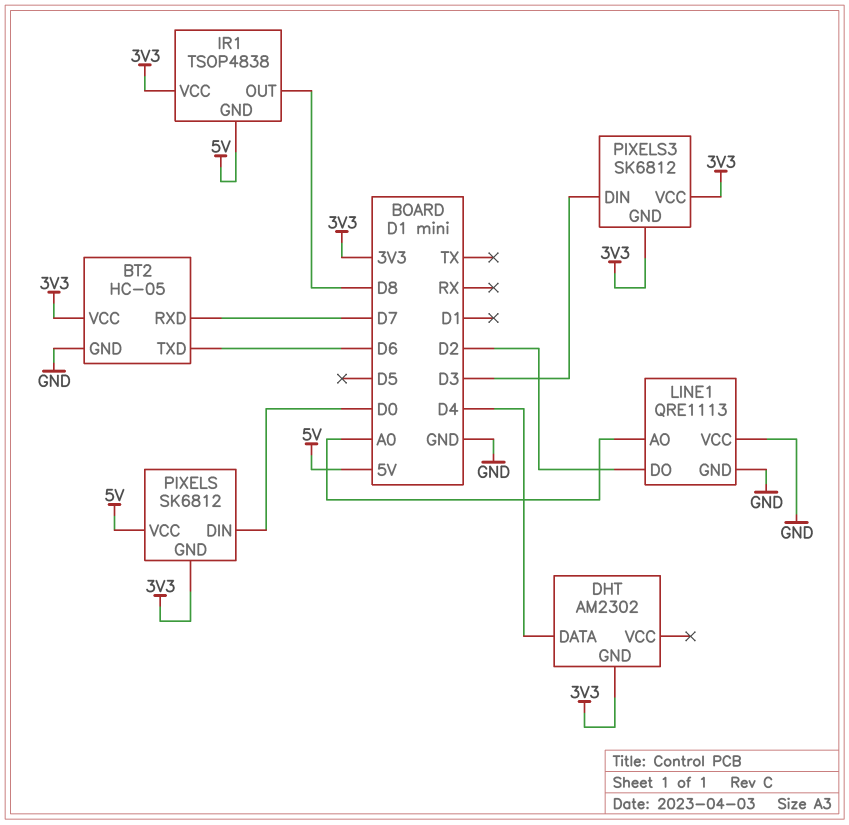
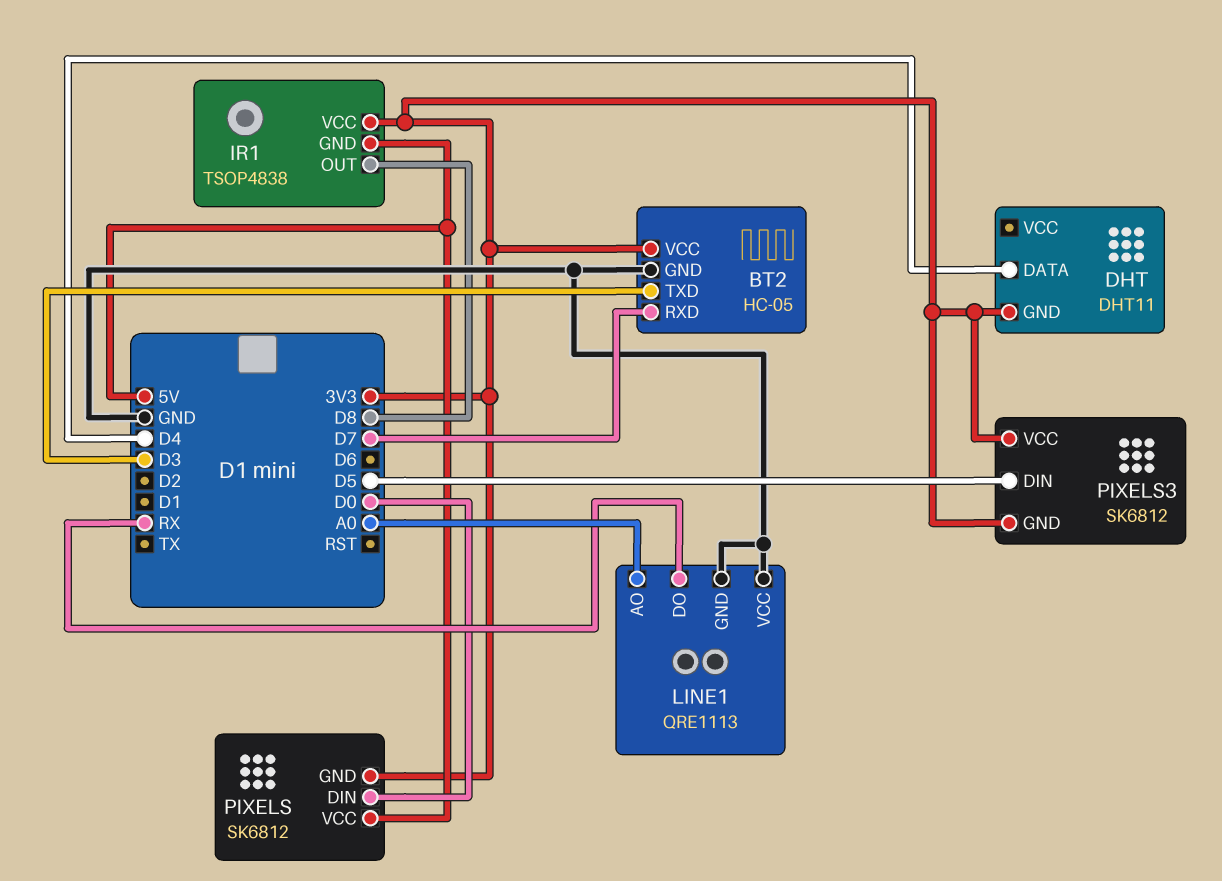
BT2 pin TXD: D6 -> D3
DHT: AM2302 -> DHT11
LINE1 pin DO: D2 -> RX
PIXELS3 pin DIN: D3 -> D5

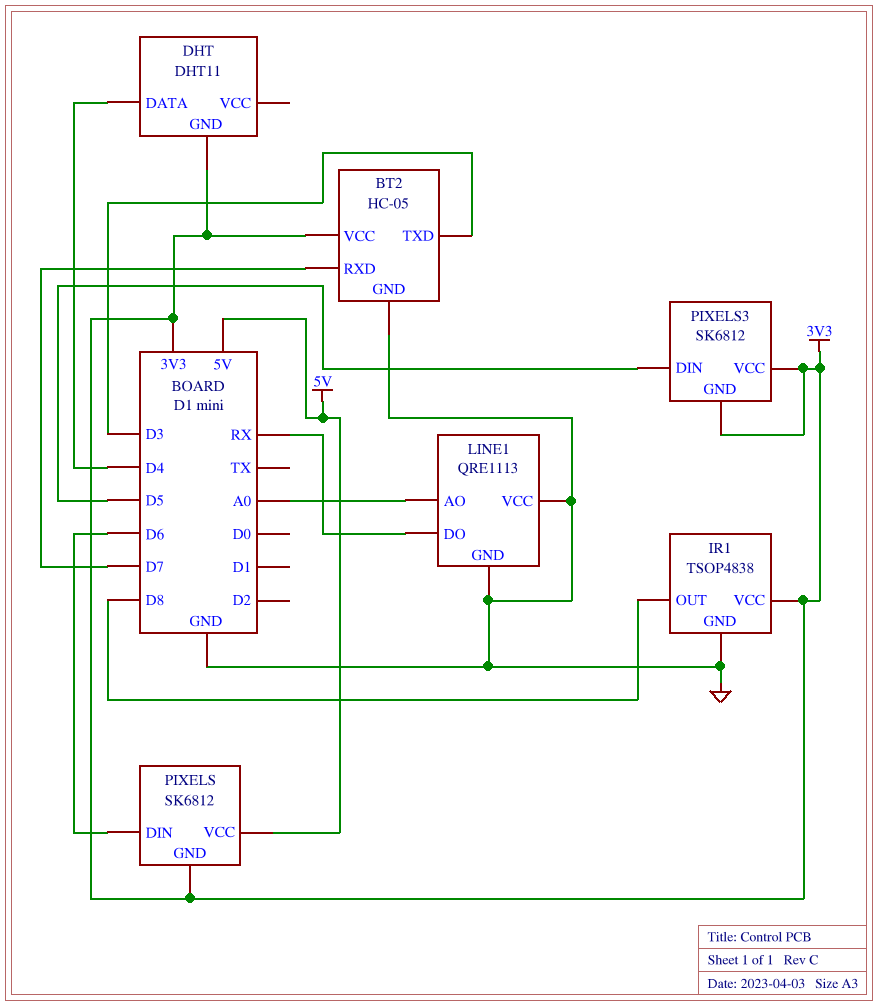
IR1 pin GND: 5V -> GND
PIXELS pin DIN: D0 -> D6

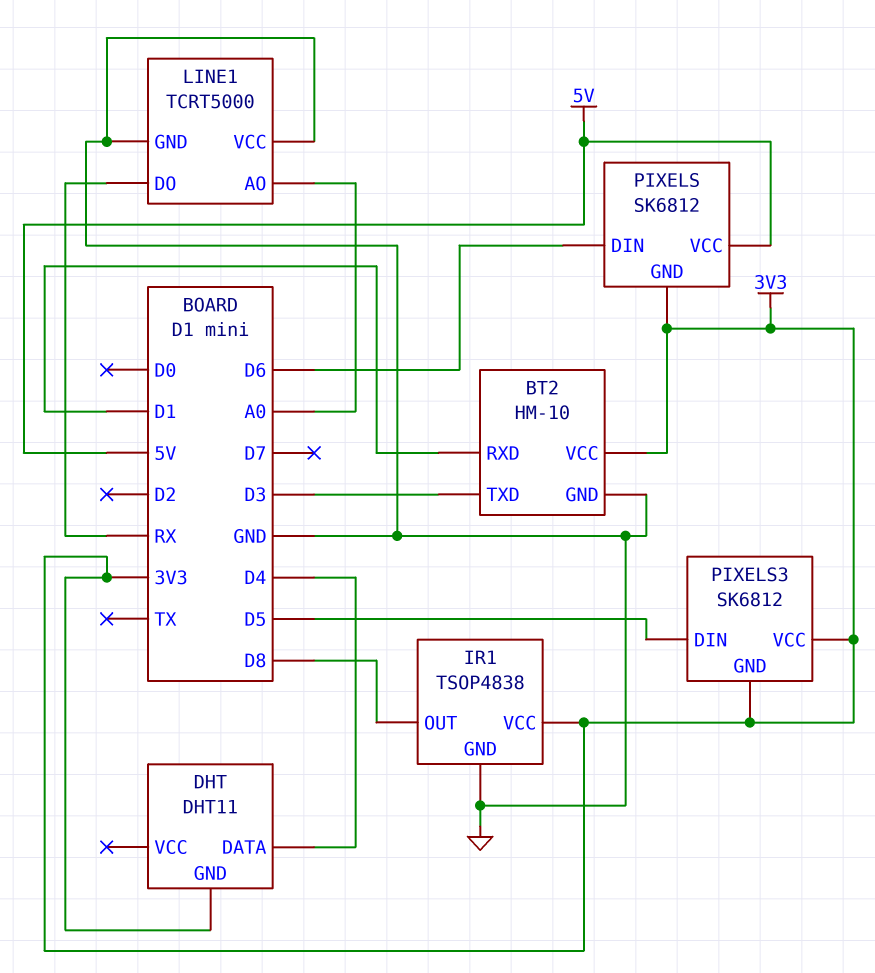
BT2: HC-05 -> HM-10
BT2 pin RXD: D7 -> D1
LINE1: QRE1113 -> TCRT5000

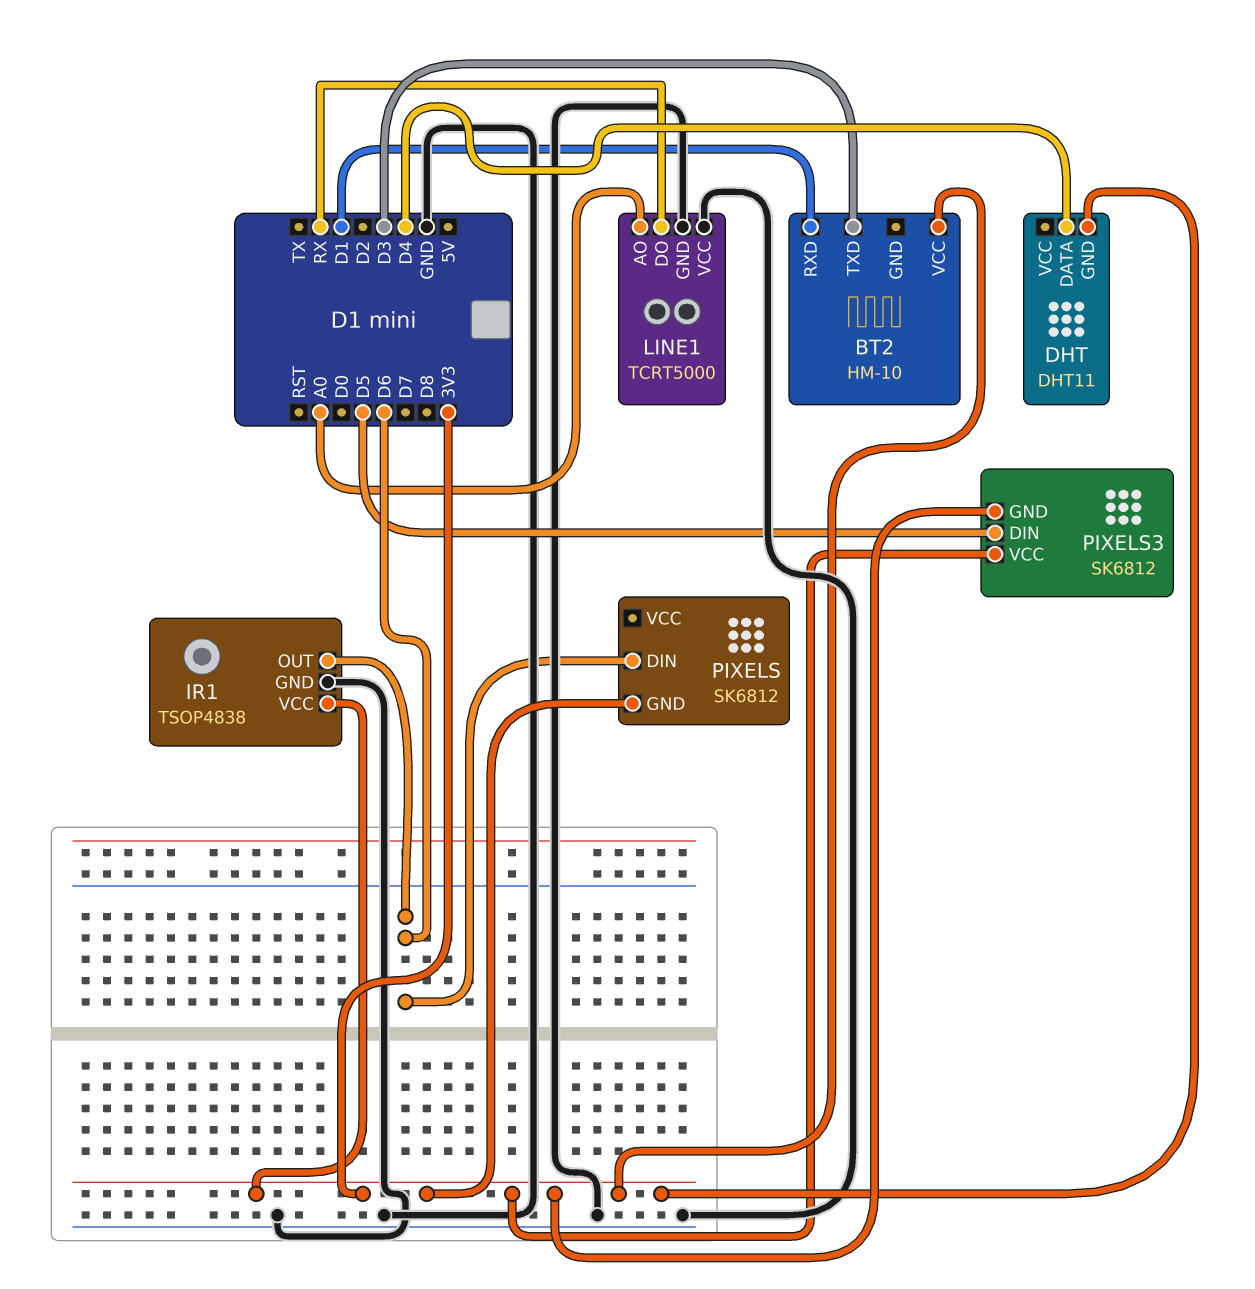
BT2 pin GND: GND -> none
IR1 pin OUT: D8 -> D6
PIXELS pin VCC: 5V -> none

